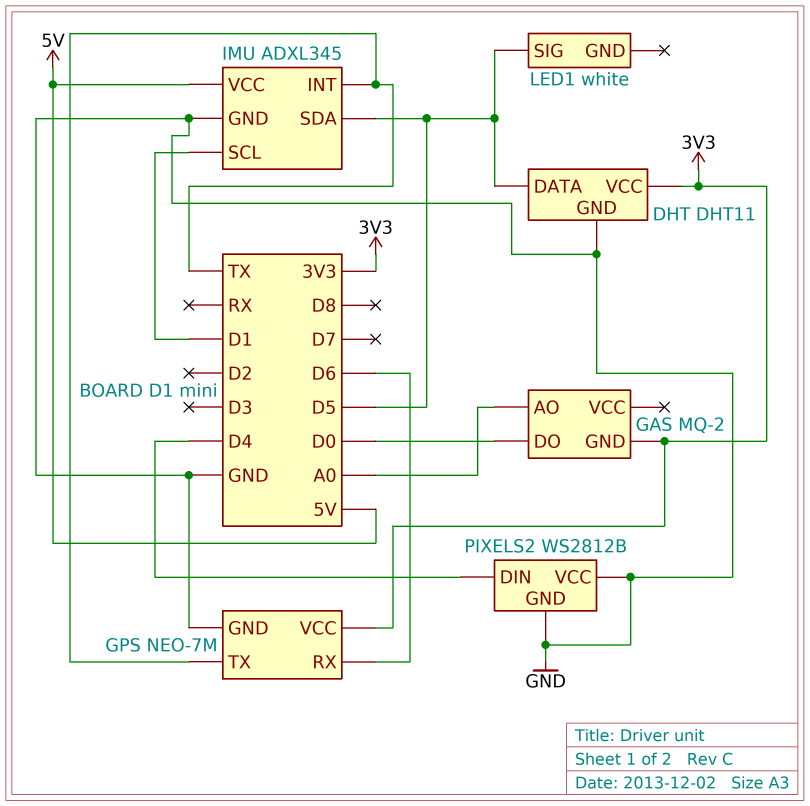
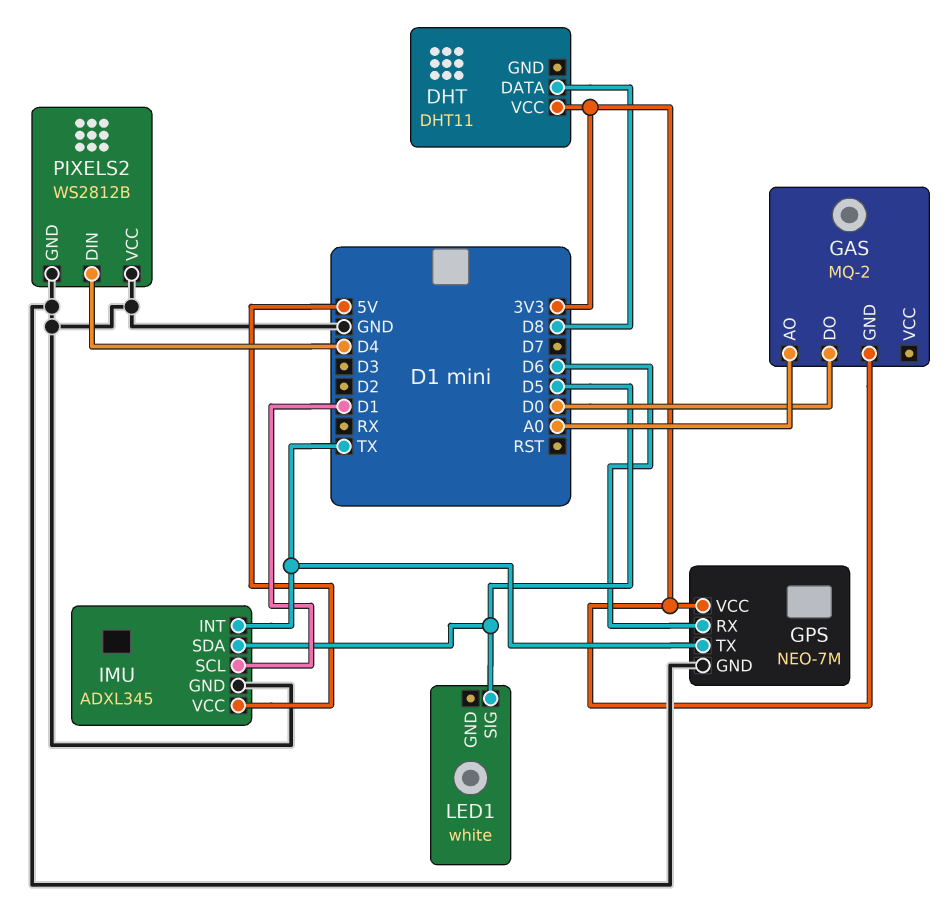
DHT pin DATA: D5 -> D8
DHT pin GND: GND -> none

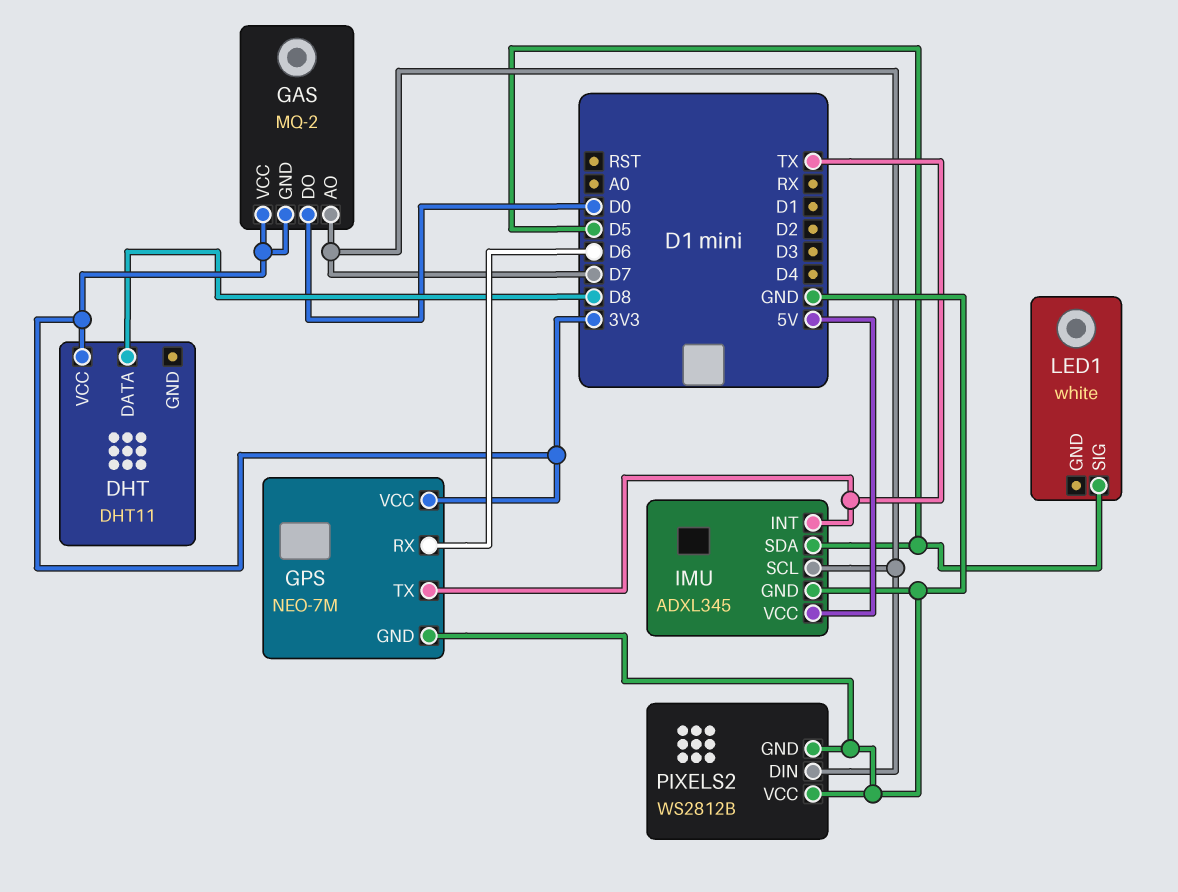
GAS pin AO: A0 -> D7
GAS pin VCC: none -> 3V3
IMU pin SCL: D1 -> D7
PIXELS2 pin DIN: D4 -> D7

